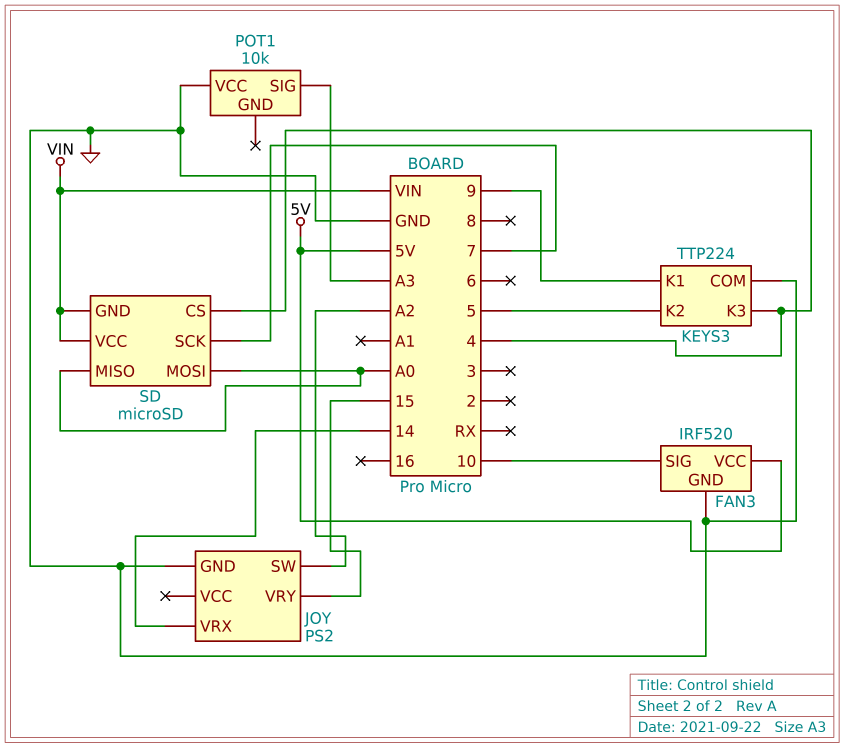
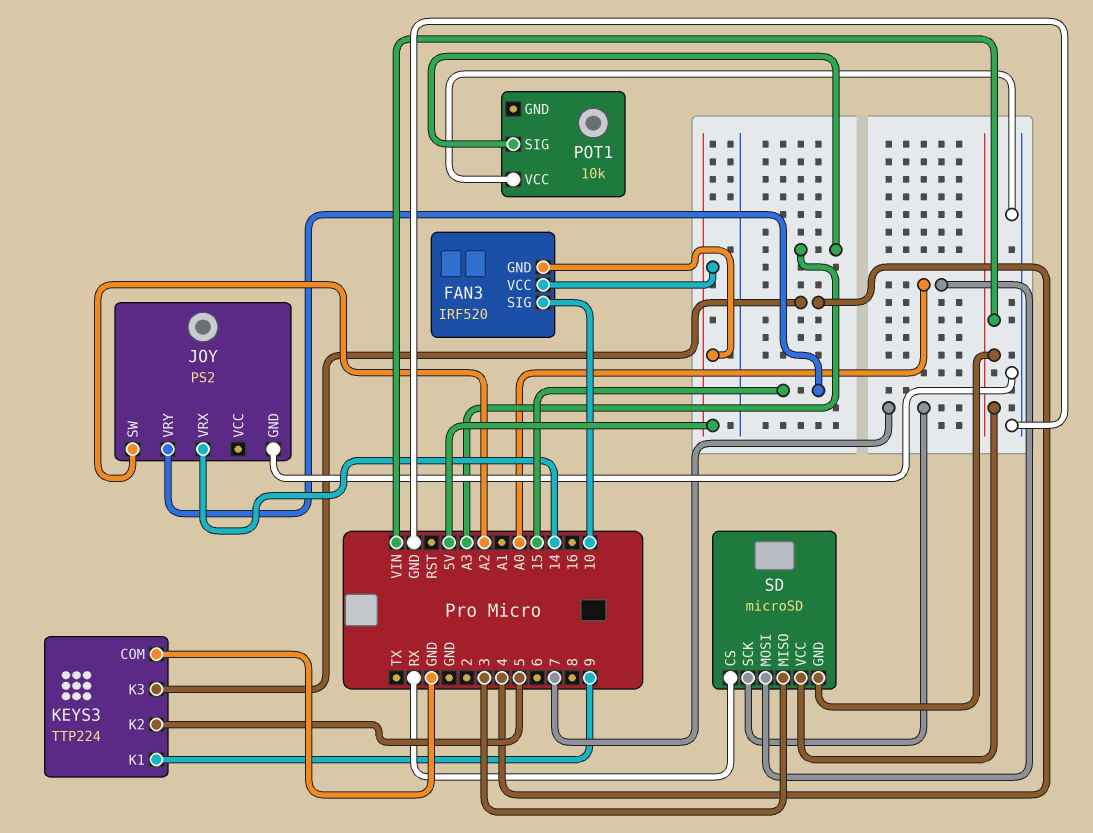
FAN3 pin GND: GND -> 5V
SD pin CS: 4 -> RX
SD pin MISO: A0 -> 3

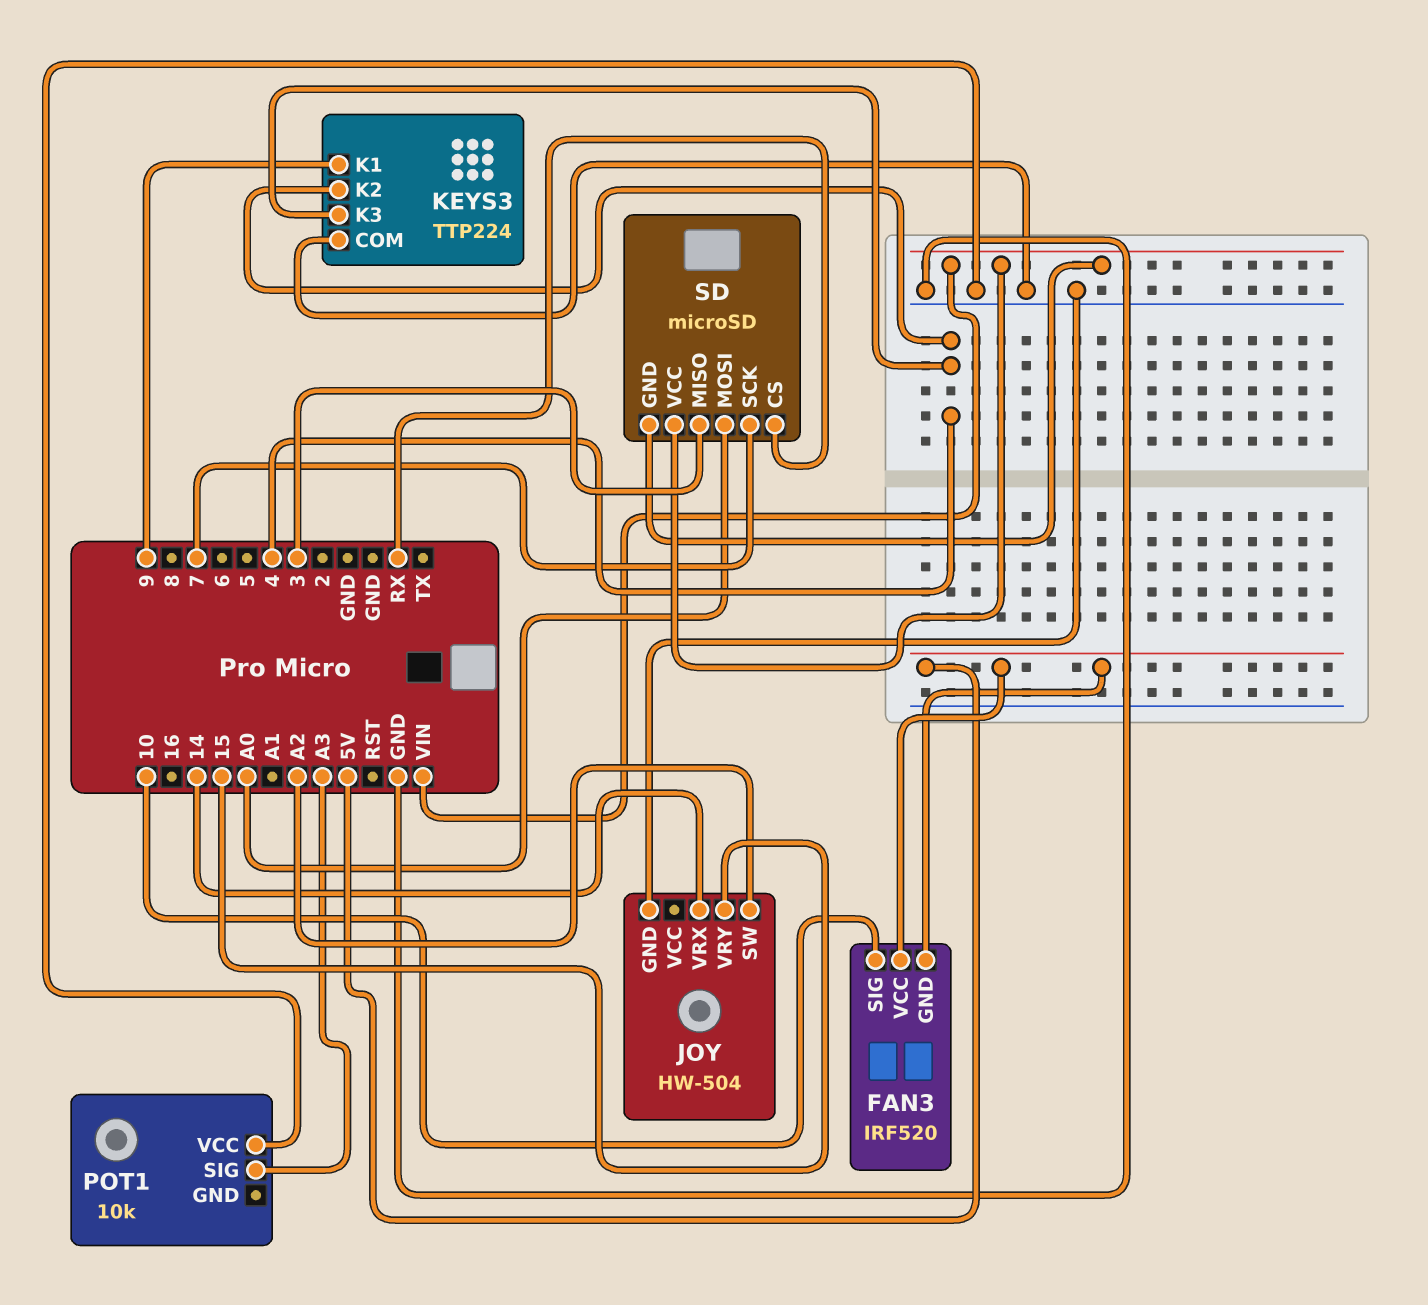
JOY: PS2 -> HW-504
KEYS3 pin K2: 5 -> 4

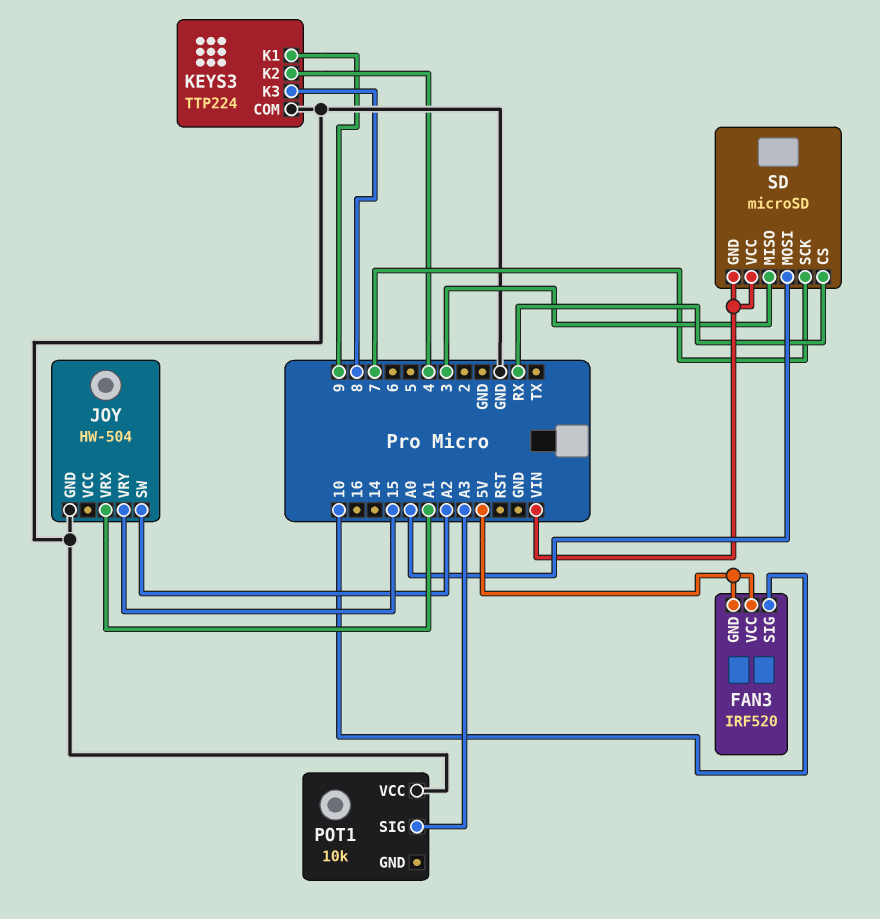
JOY pin VRX: 14 -> A1
KEYS3 pin K3: 4 -> 8

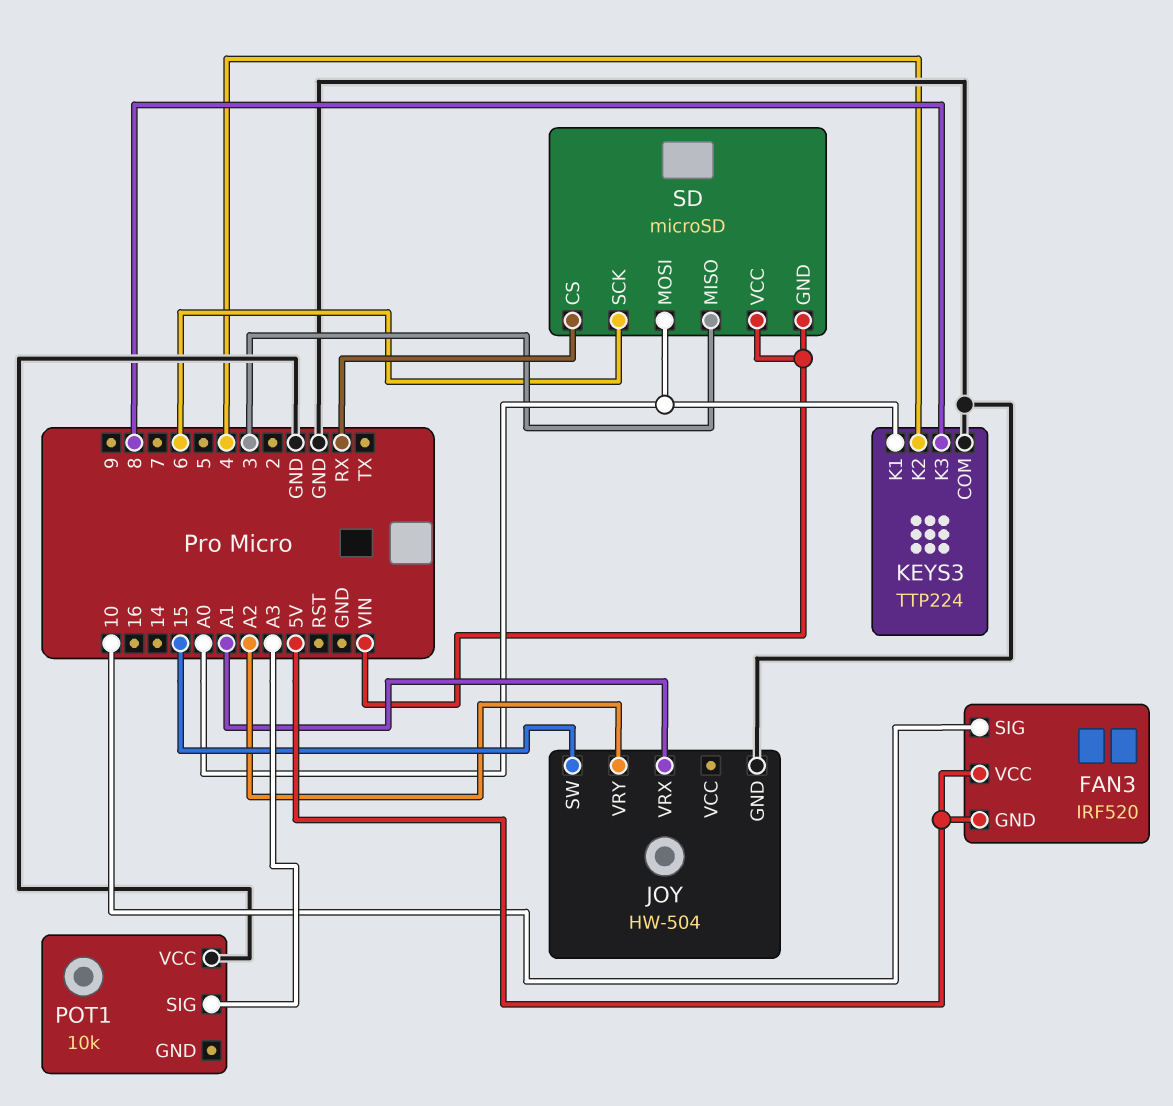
JOY pin SW: A2 -> 15
JOY pin VRY: 15 -> A2
KEYS3 pin K1: 9 -> A0
SD pin SCK: 7 -> 6

